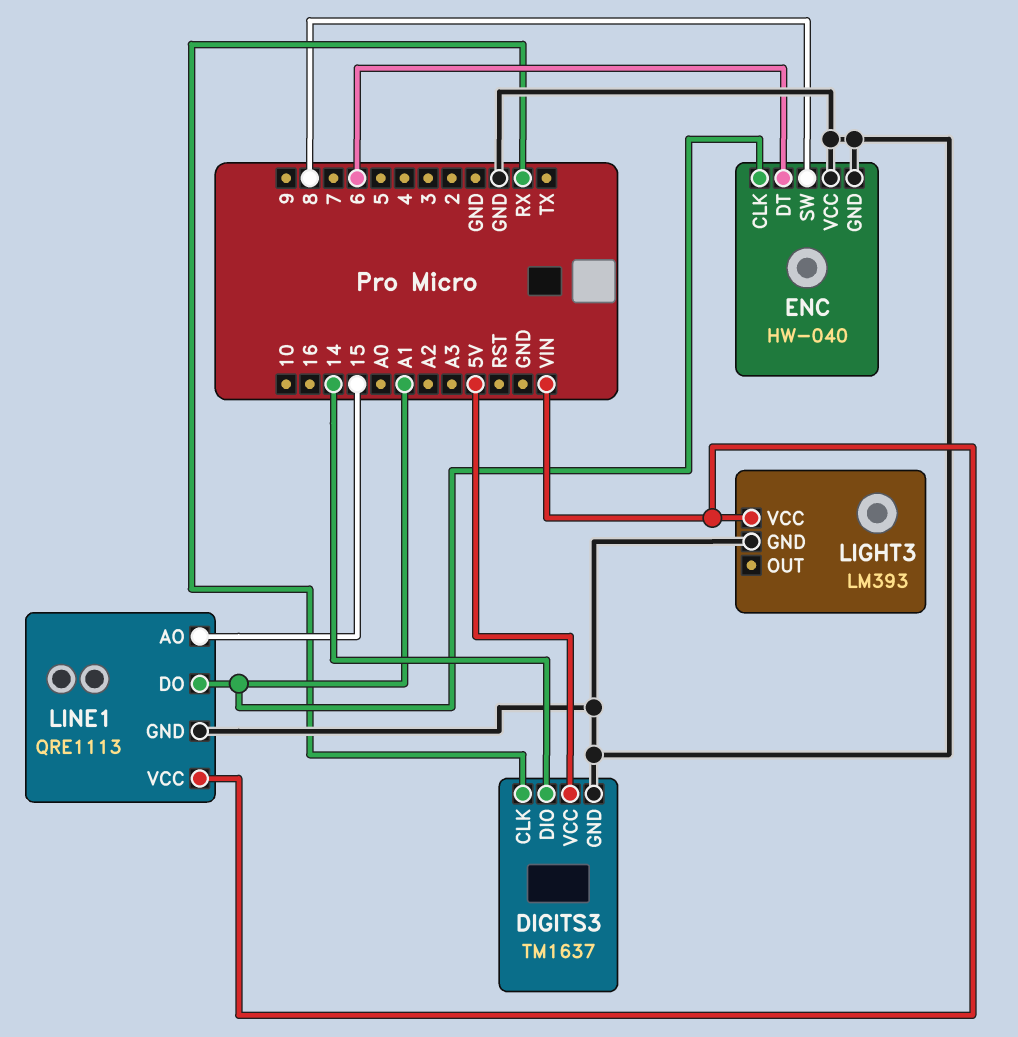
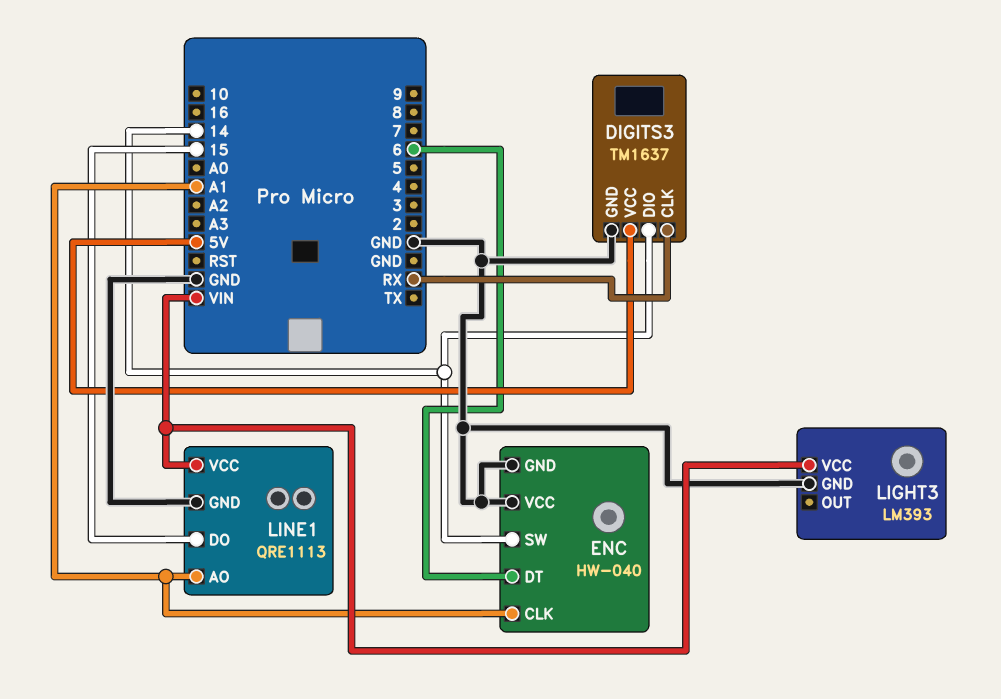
ENC pin SW: 8 -> 14
LINE1 pin AO: 15 -> A1
LINE1 pin DO: A1 -> 15

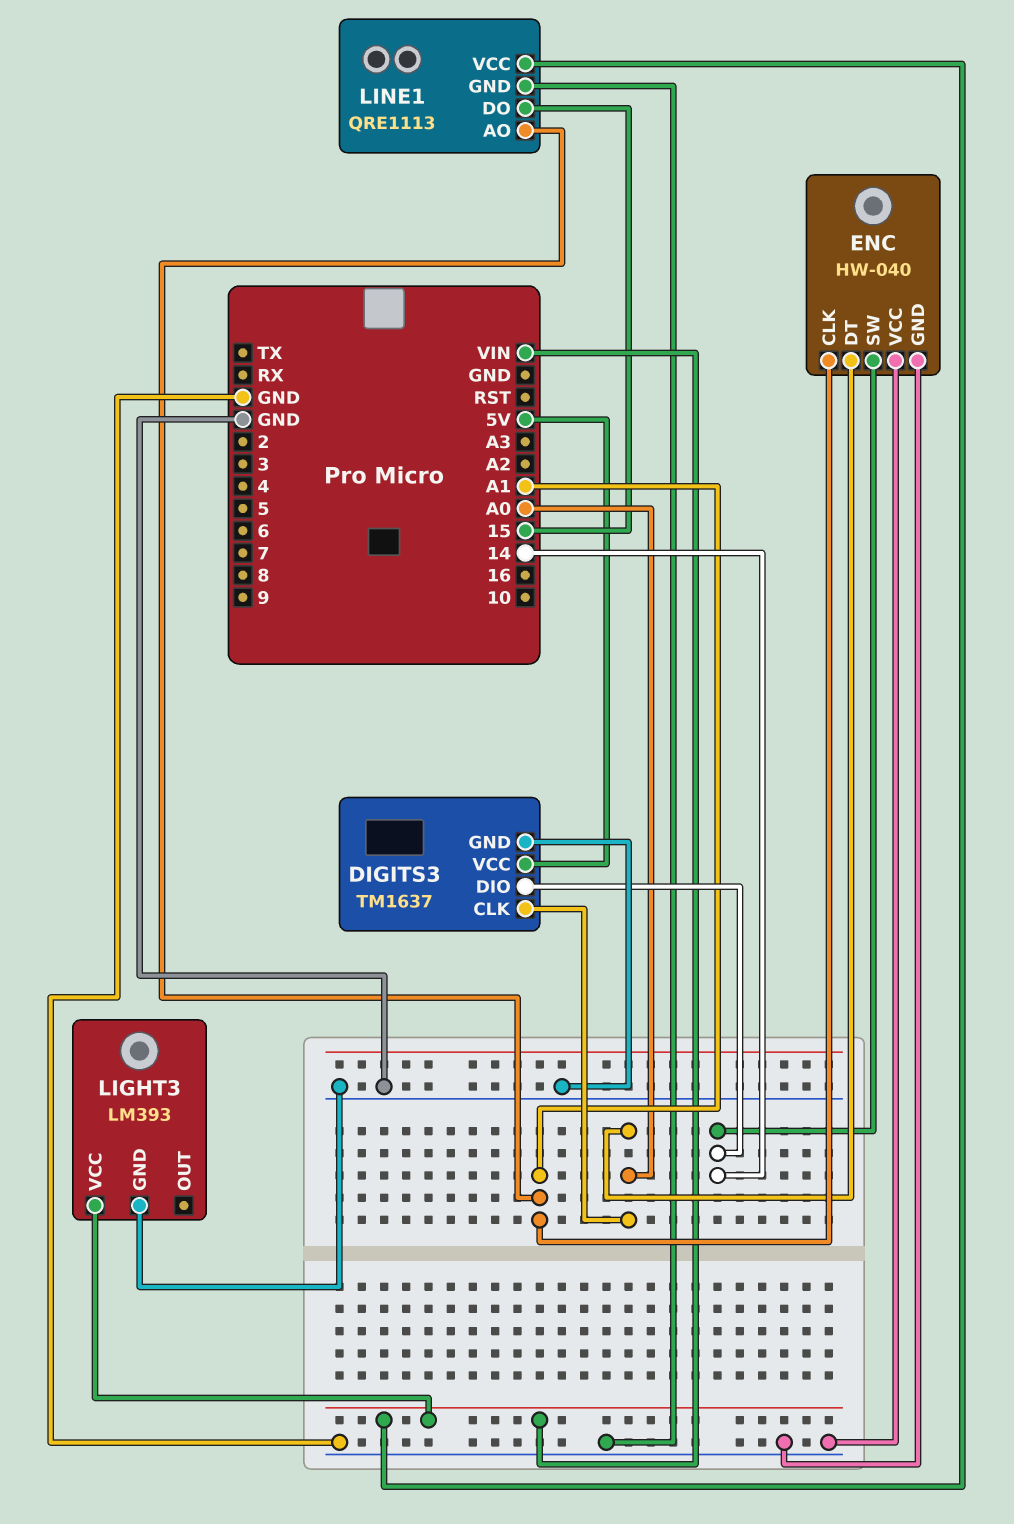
DIGITS3 pin CLK: RX -> A0
ENC pin DT: 6 -> A0

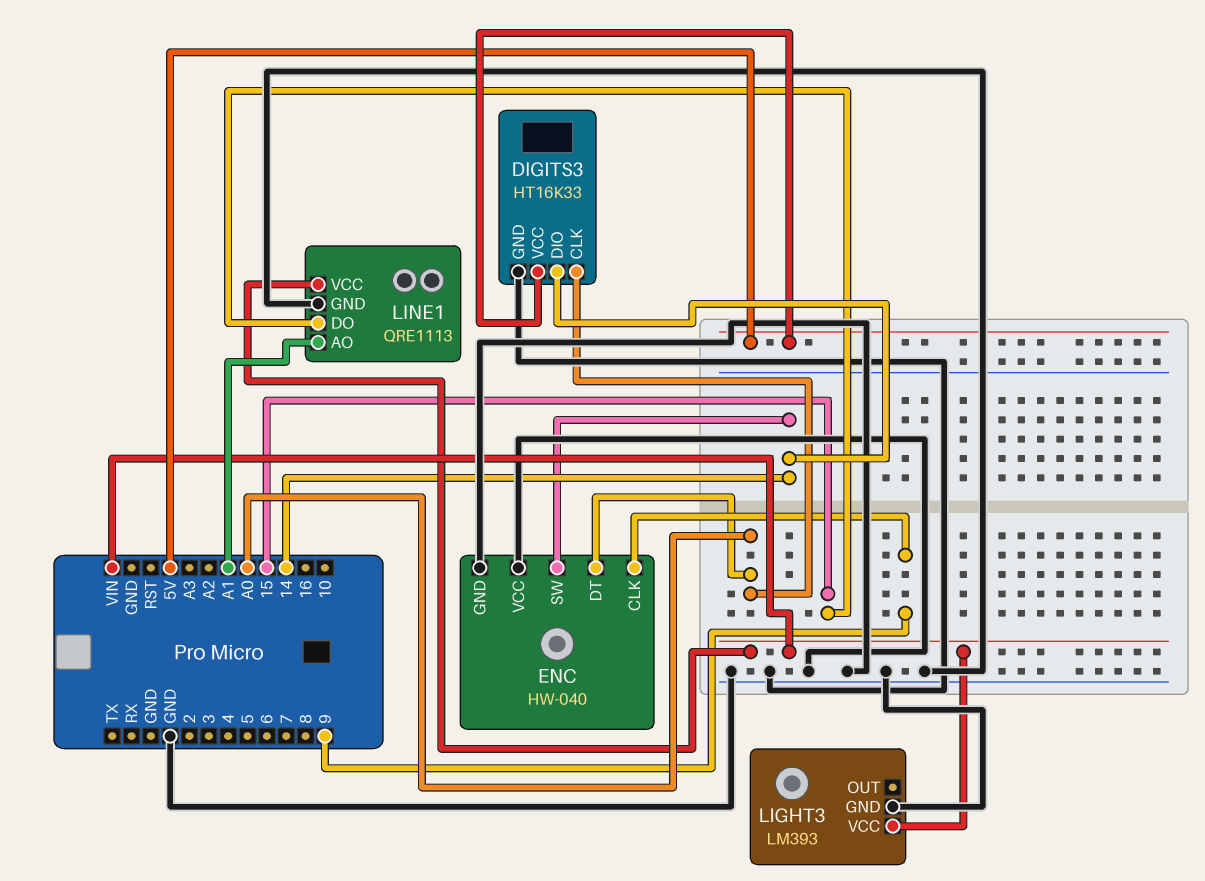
DIGITS3: TM1637 -> HT16K33
ENC pin CLK: A1 -> 9

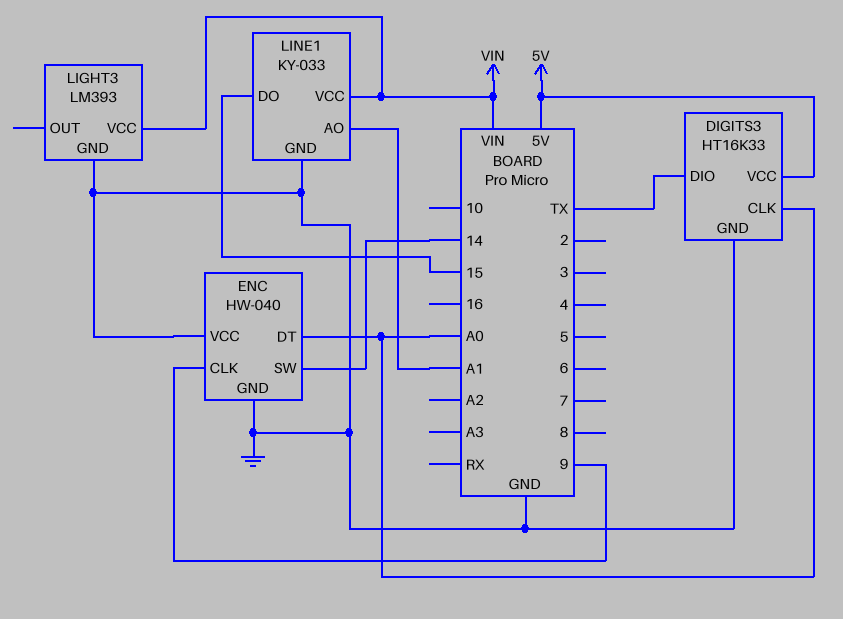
DIGITS3 pin DIO: 14 -> TX
LINE1: QRE1113 -> KY-033

